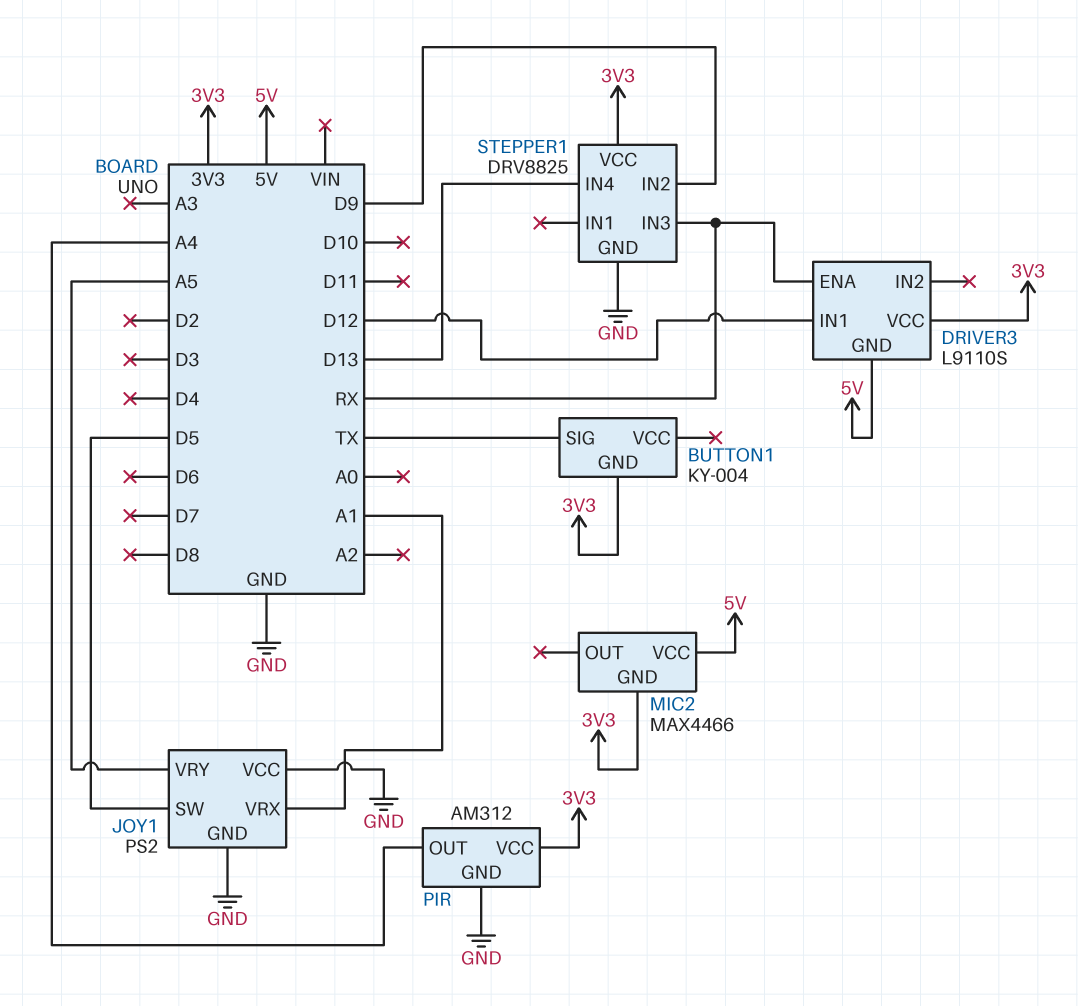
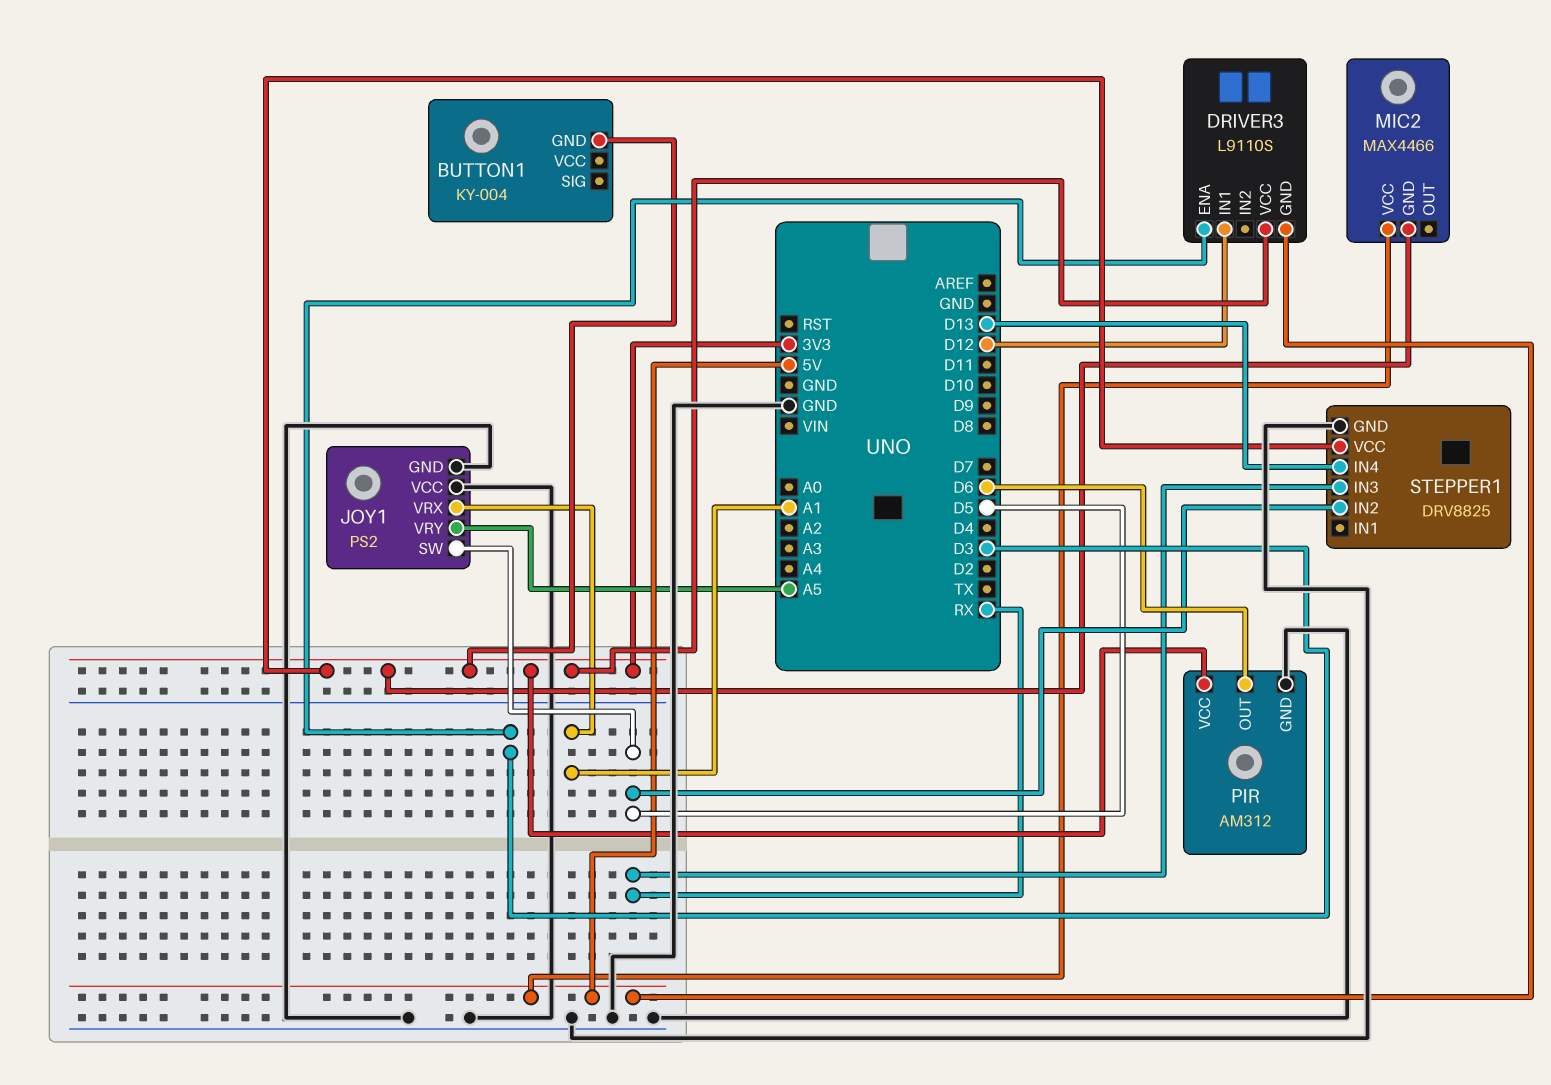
BUTTON1 pin SIG: TX -> none
DRIVER3 pin ENA: RX -> D3
PIR pin OUT: A4 -> D6
STEPPER1 pin IN2: D9 -> D5

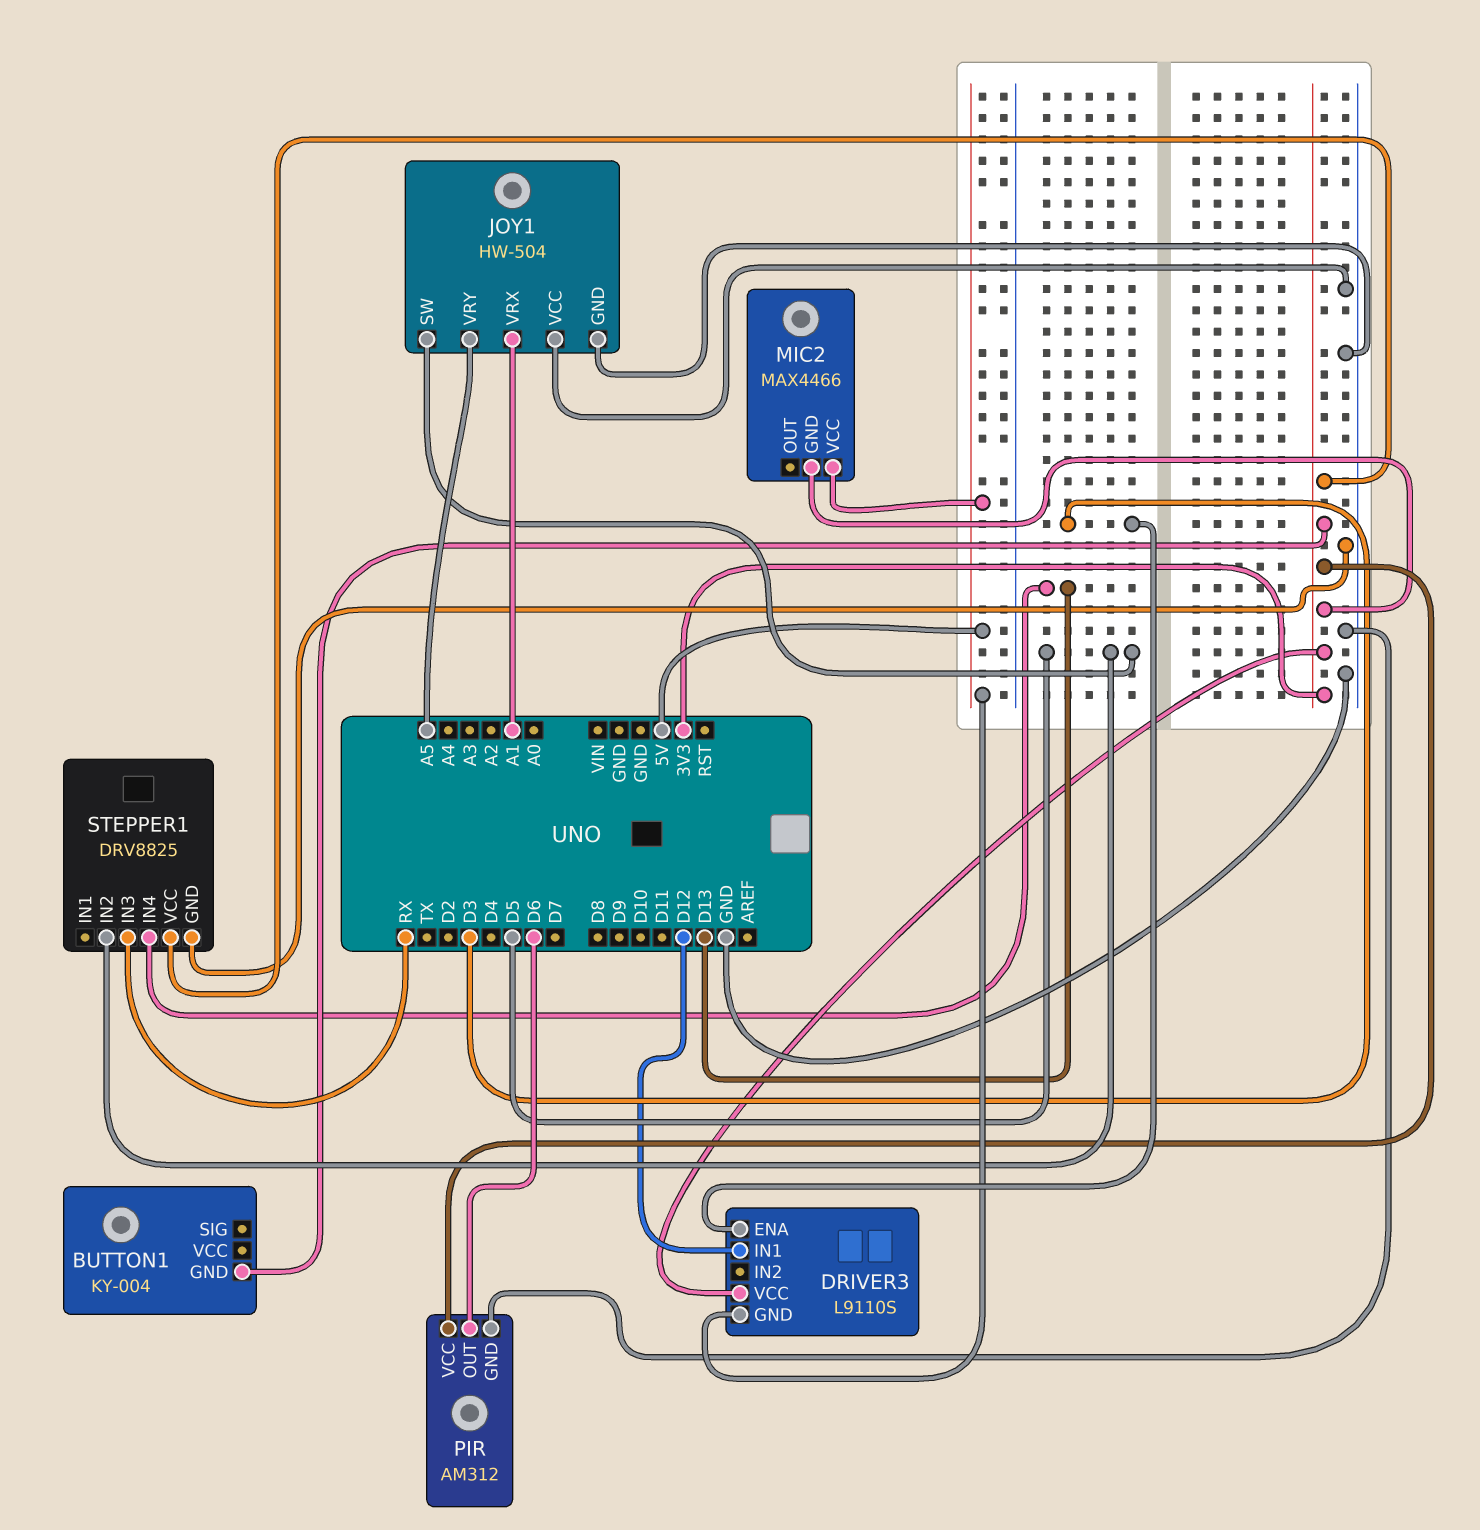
JOY1: PS2 -> HW-504

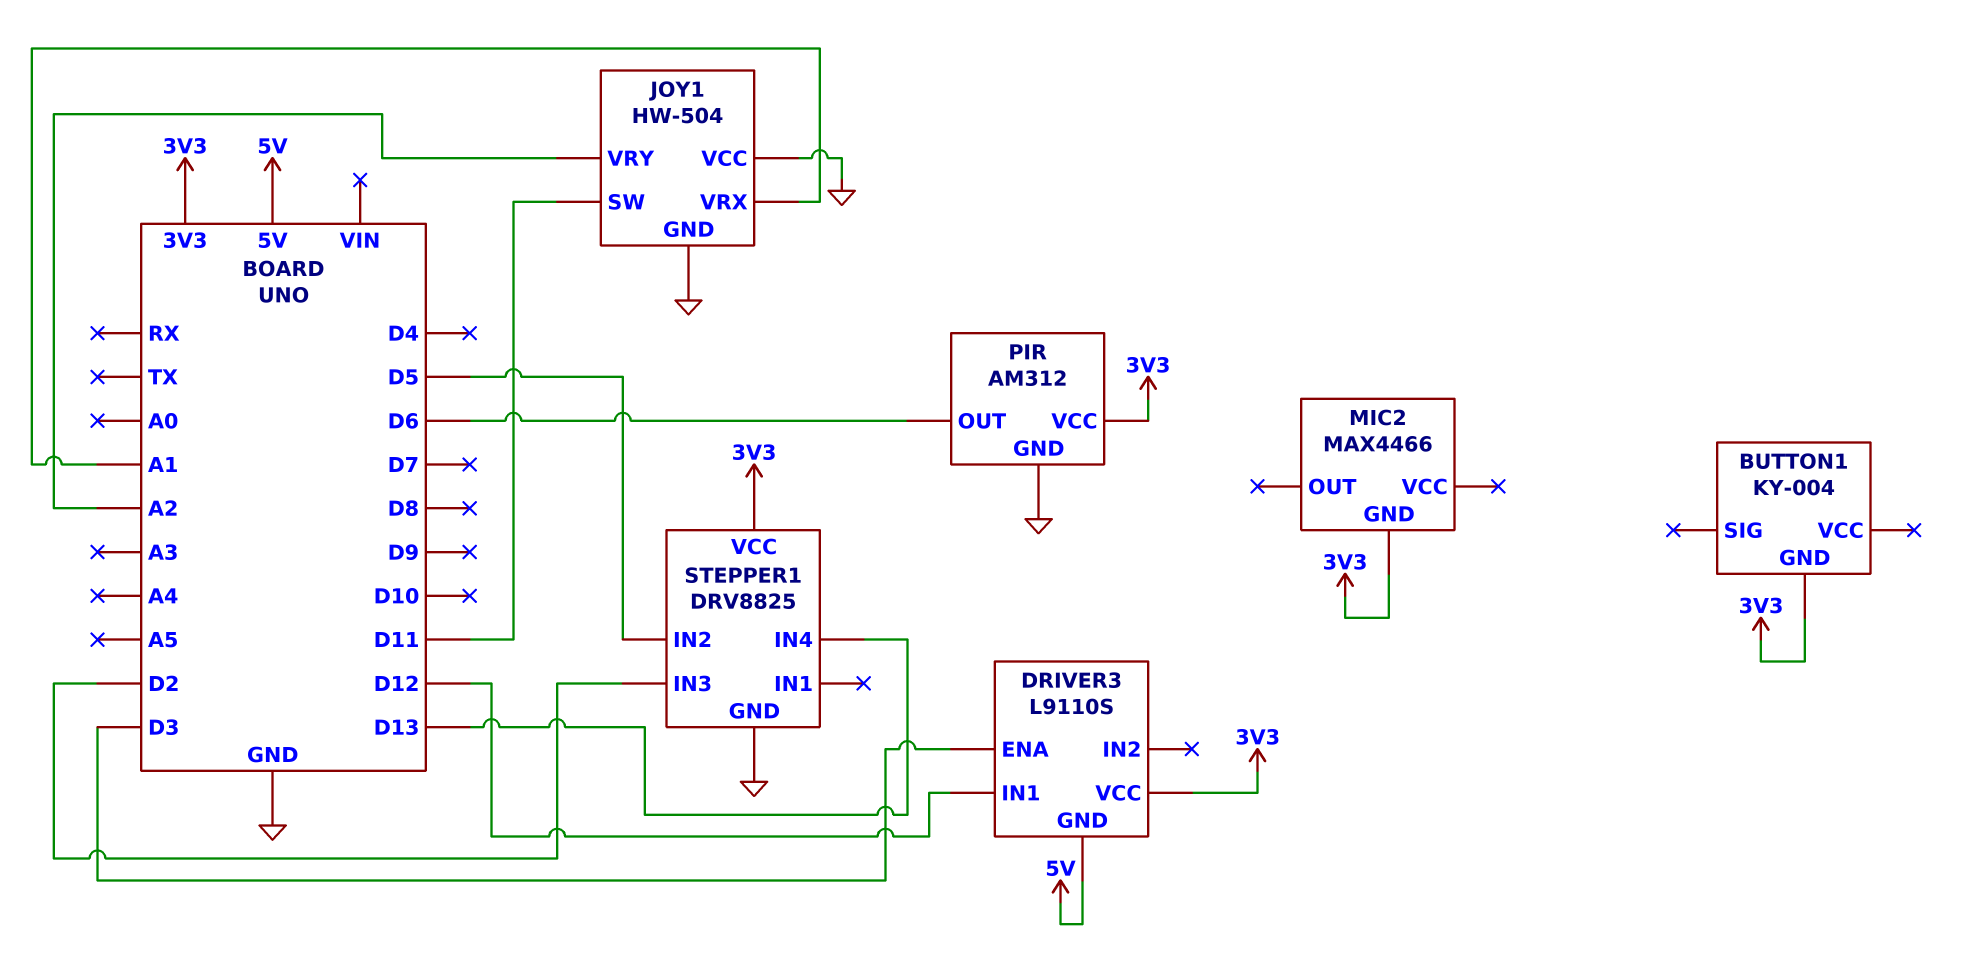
JOY1 pin SW: D5 -> D11
JOY1 pin VRY: A5 -> A2
MIC2 pin VCC: 5V -> none
STEPPER1 pin IN3: RX -> D2

